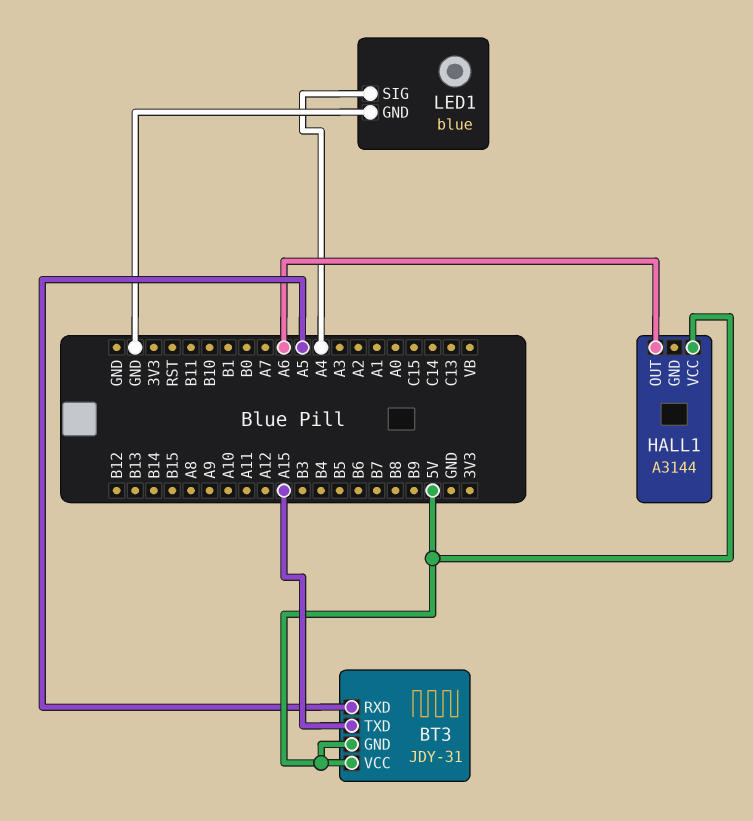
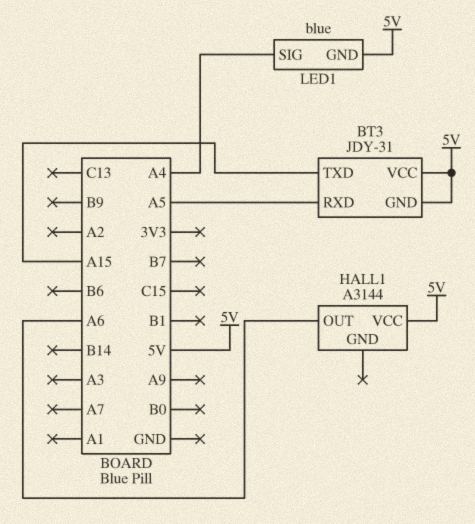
LED1 pin GND: GND -> 5V

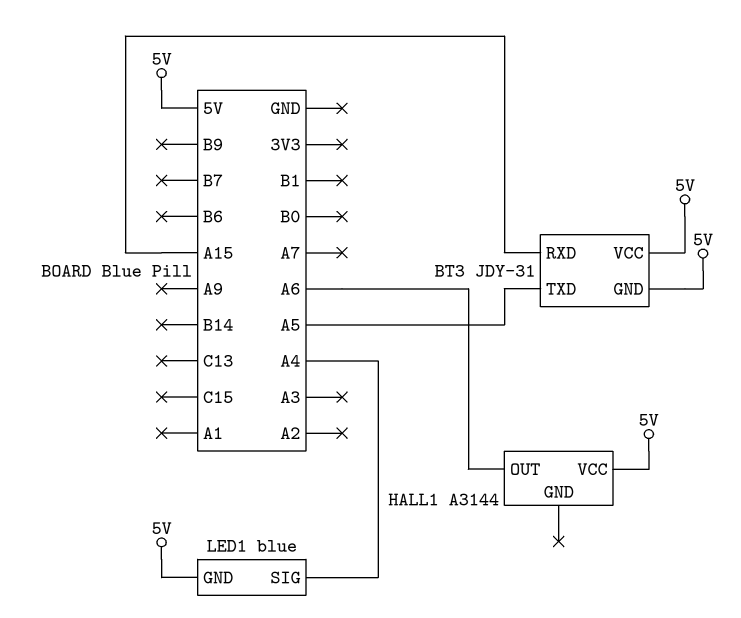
BT3 pin RXD: A5 -> A15
BT3 pin TXD: A15 -> A5

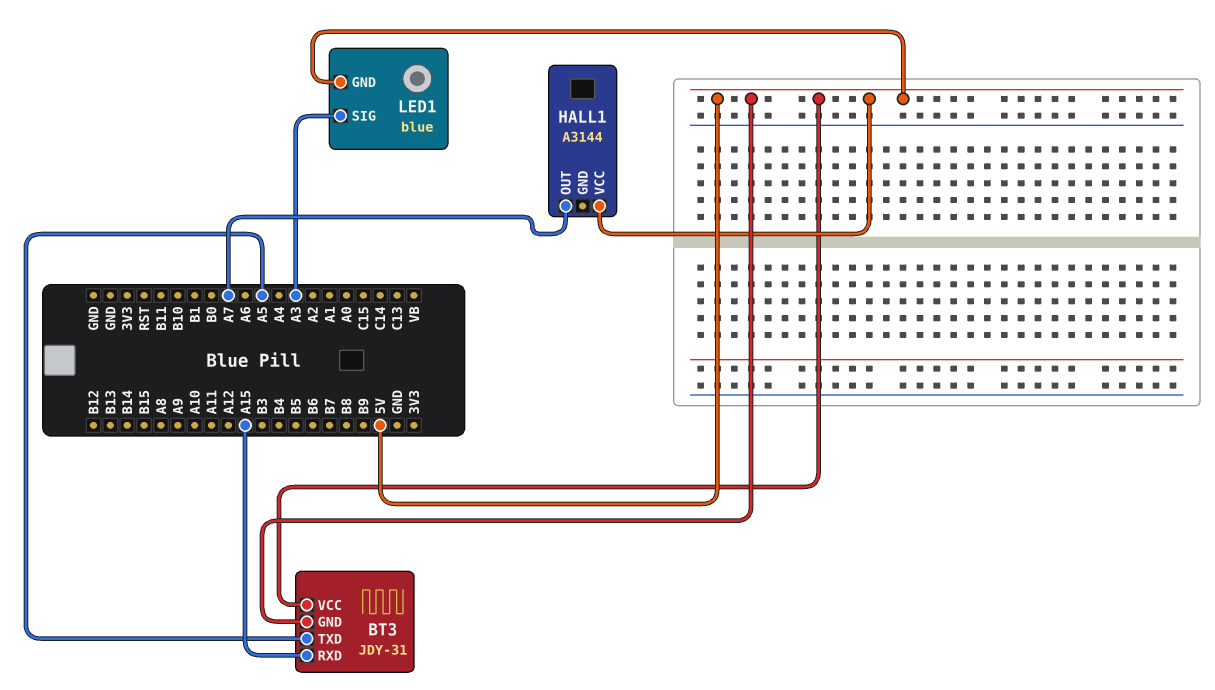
HALL1 pin OUT: A6 -> A7
LED1 pin SIG: A4 -> A3

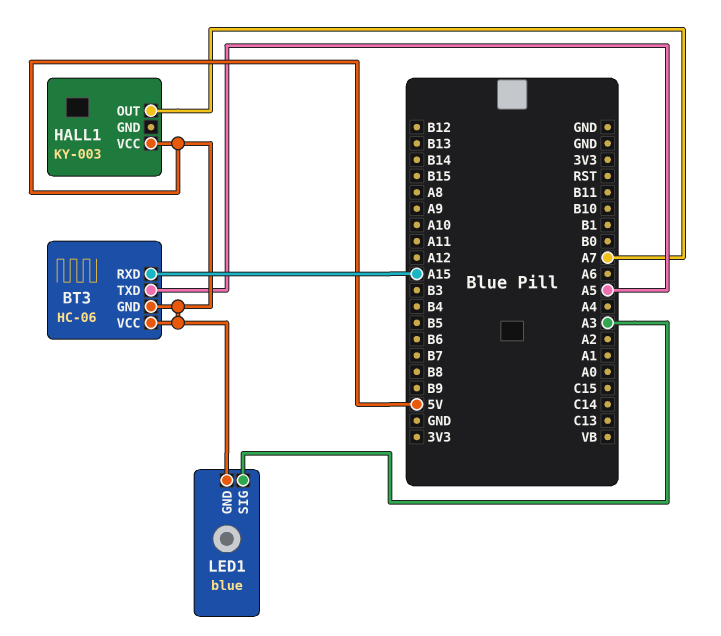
BT3: JDY-31 -> HC-06
HALL1: A3144 -> KY-003

